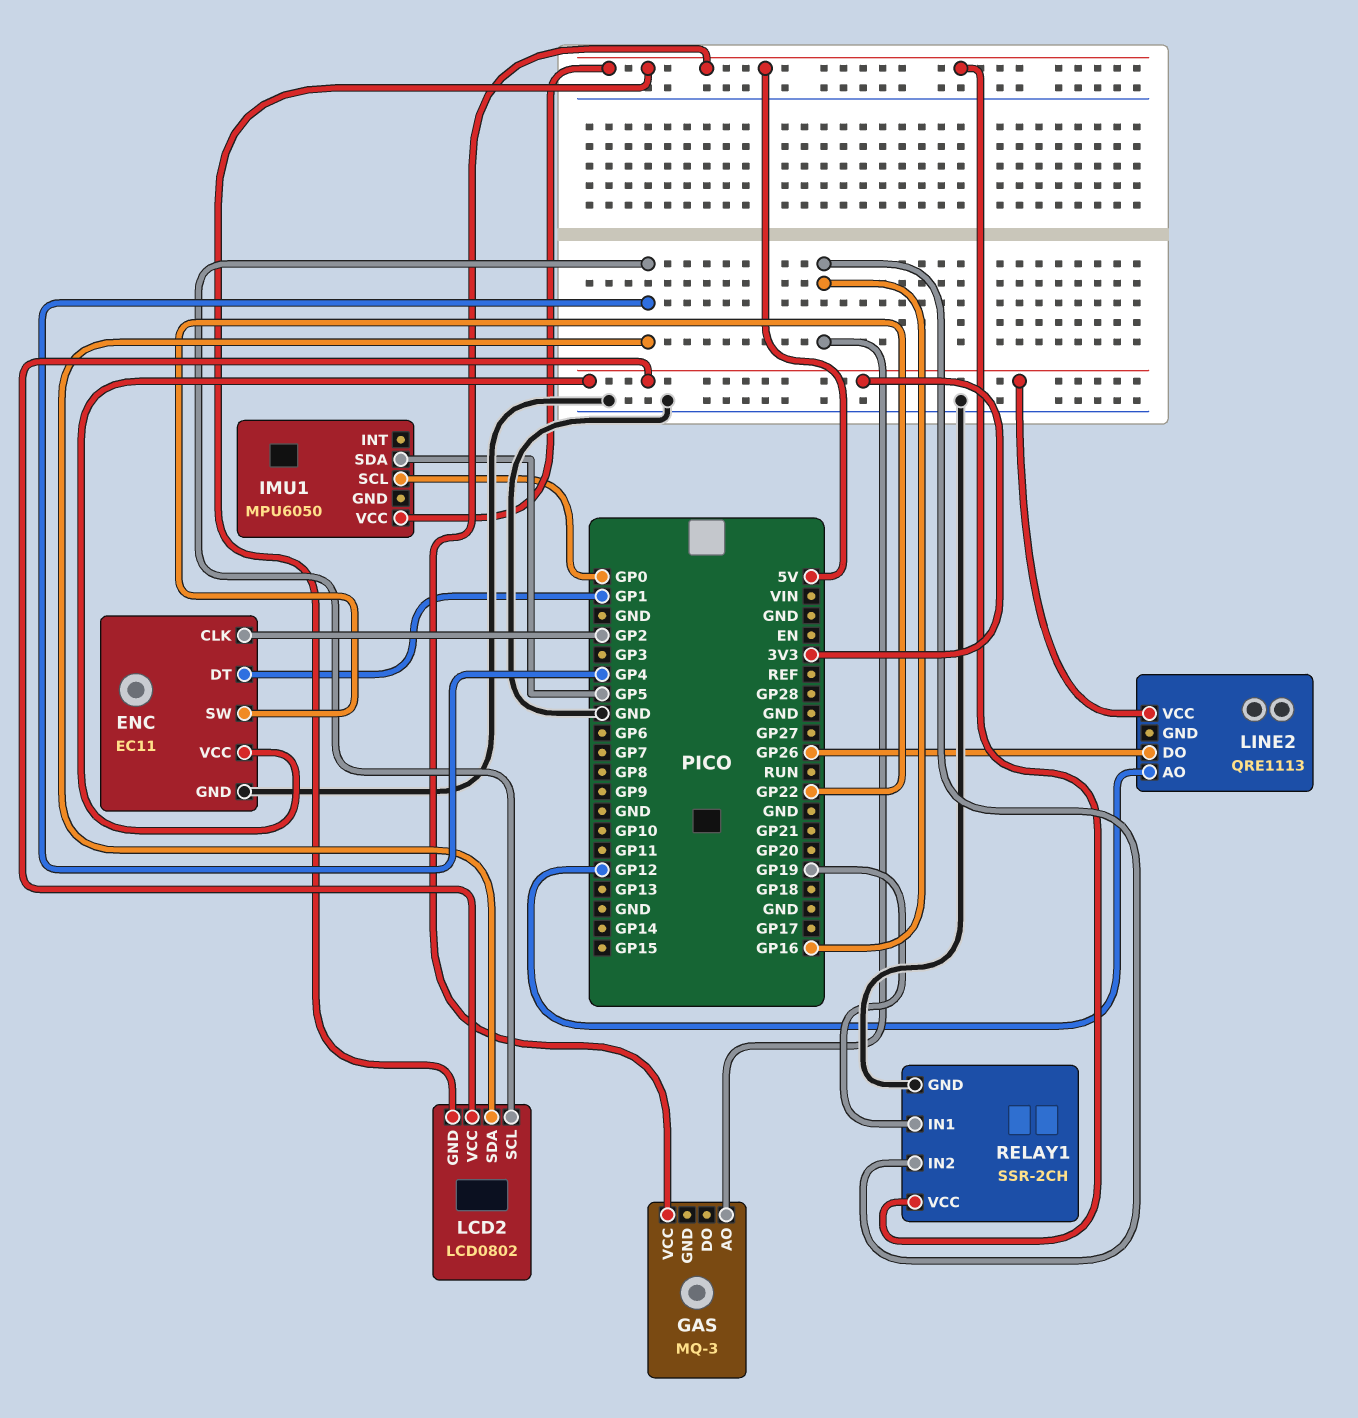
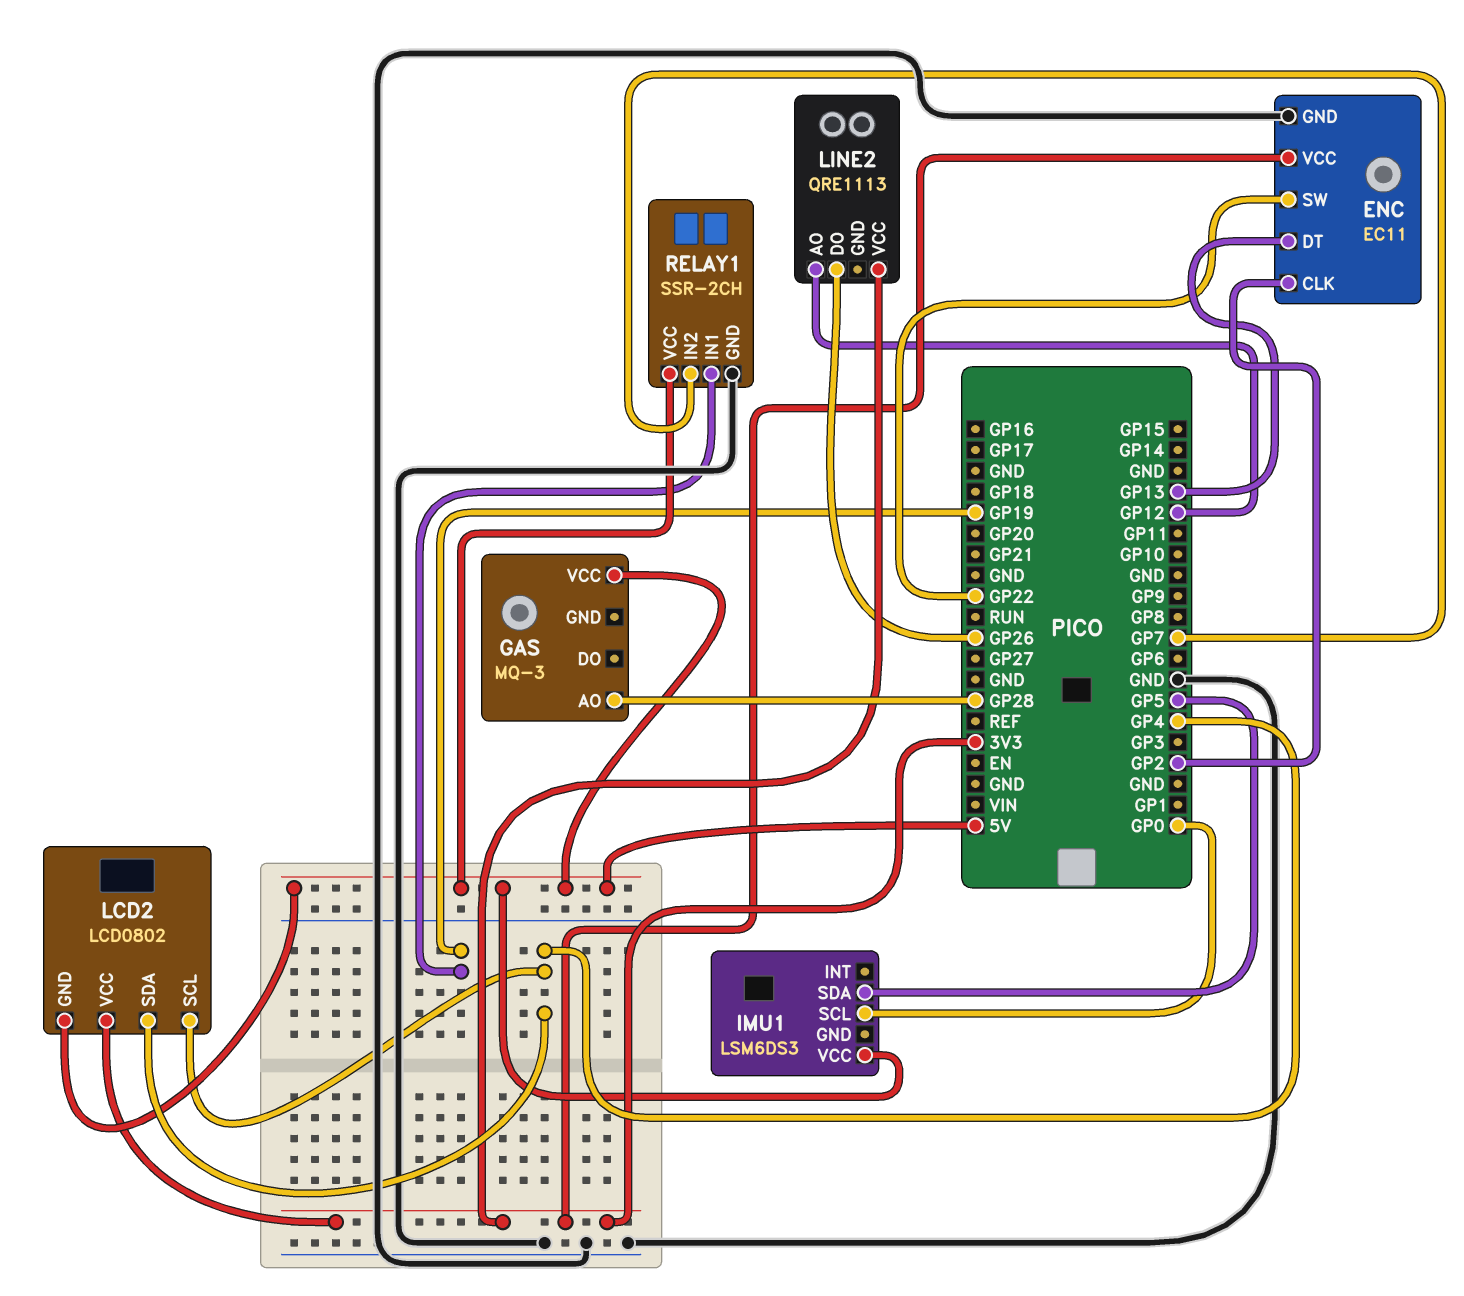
ENC pin DT: GP1 -> GP13
GAS pin AO: GP16 -> GP28
IMU1: MPU6050 -> LSM6DS3
RELAY1 pin IN2: GP16 -> GP7

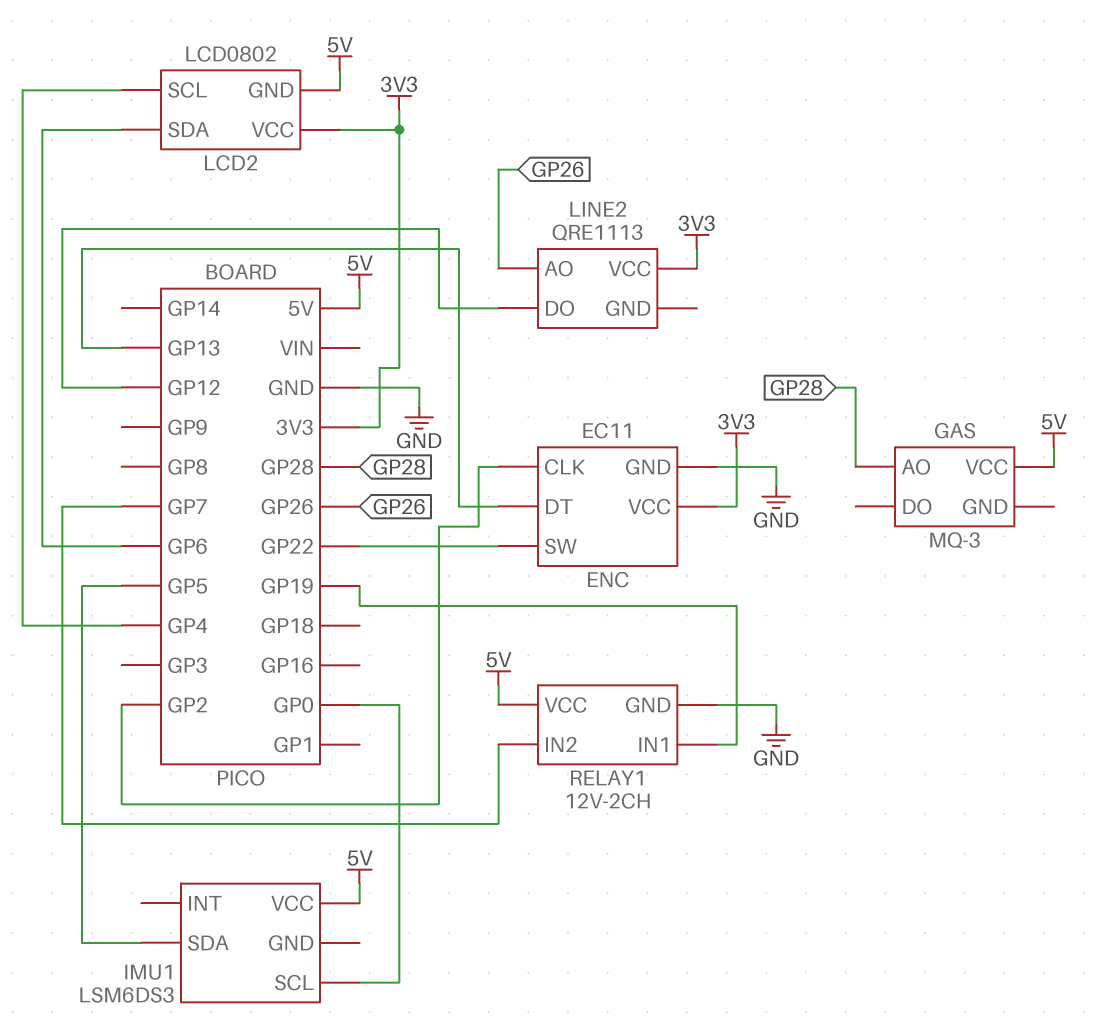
LCD2 pin SDA: GP4 -> GP6
LINE2 pin AO: GP12 -> GP26
LINE2 pin DO: GP26 -> GP12
RELAY1: SSR-2CH -> 12V-2CH

